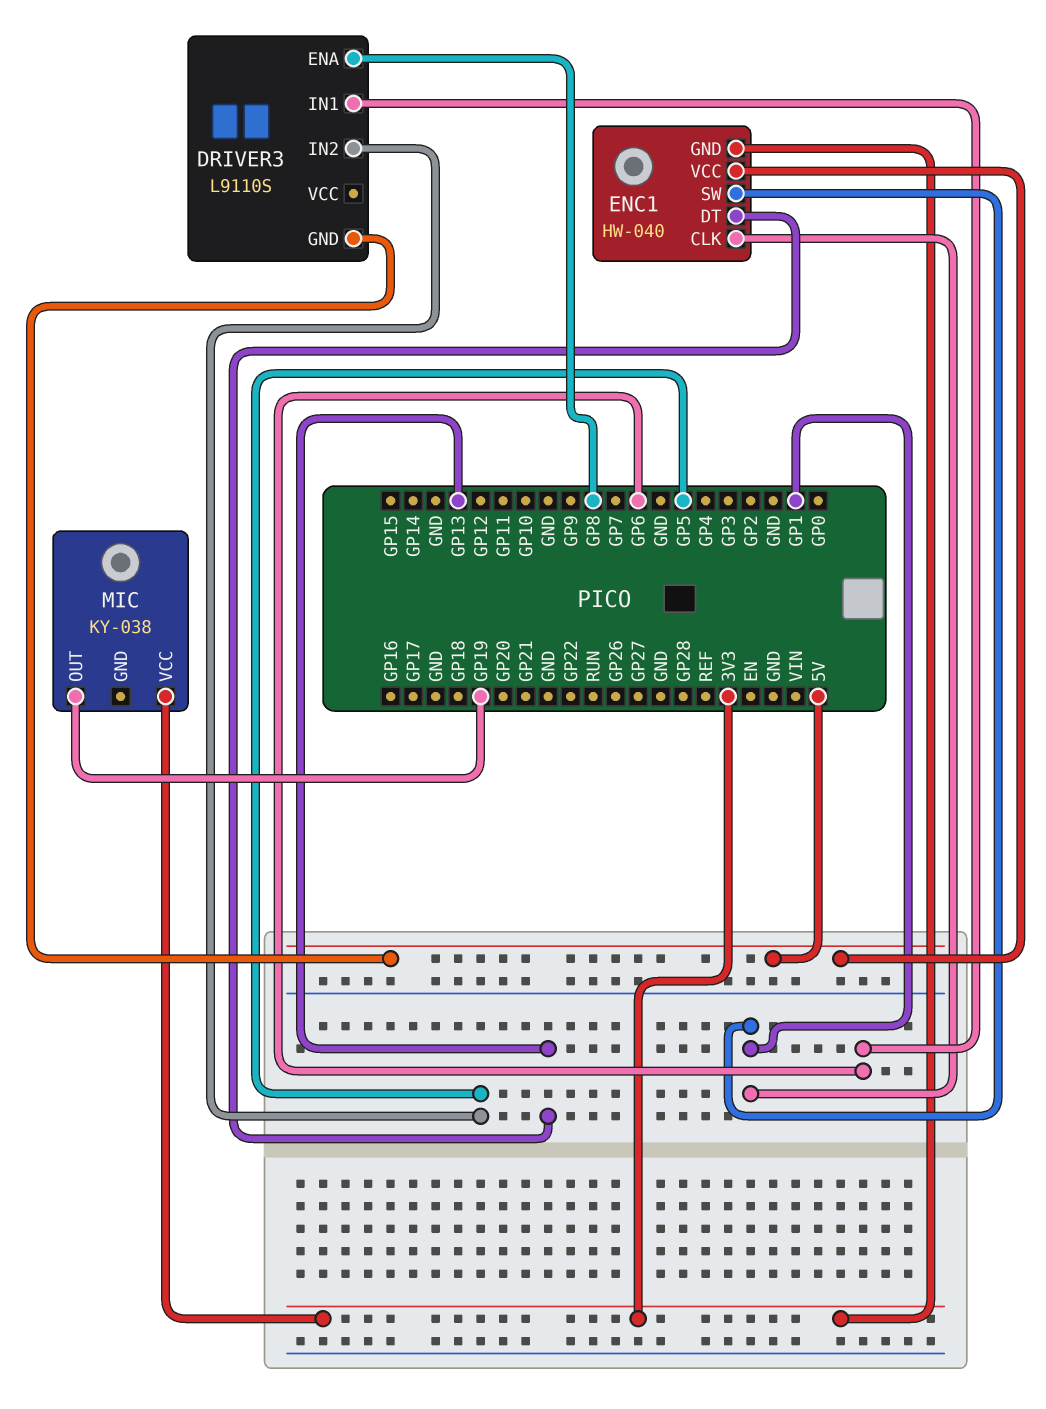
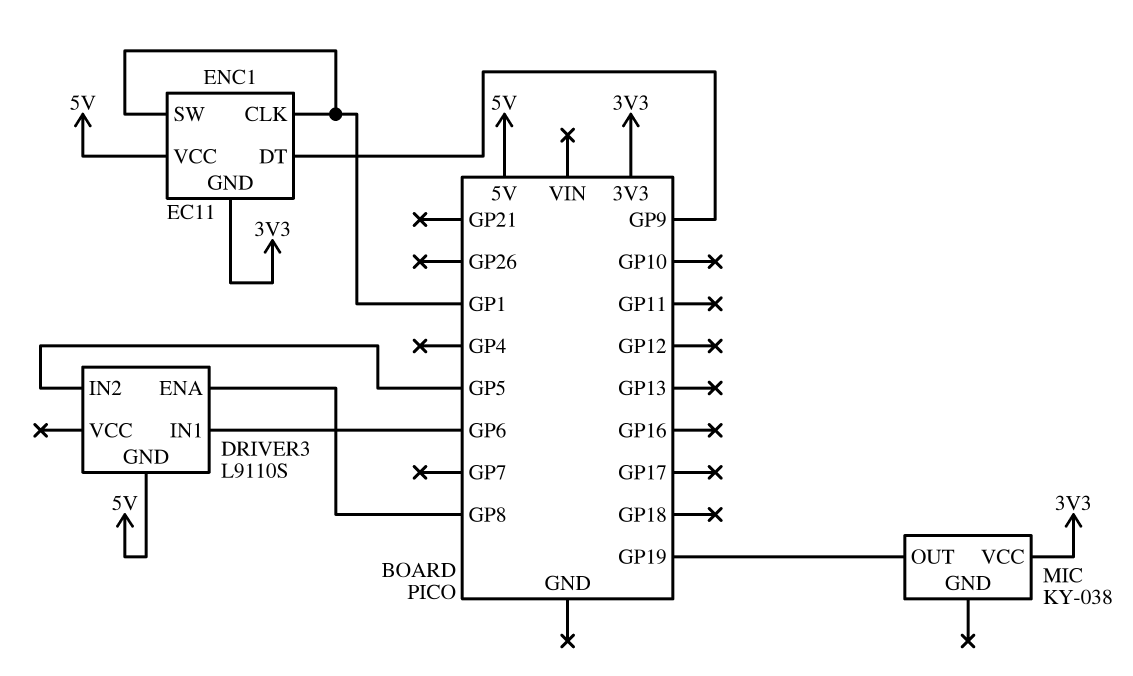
ENC1: HW-040 -> EC11
ENC1 pin DT: GP13 -> GP9

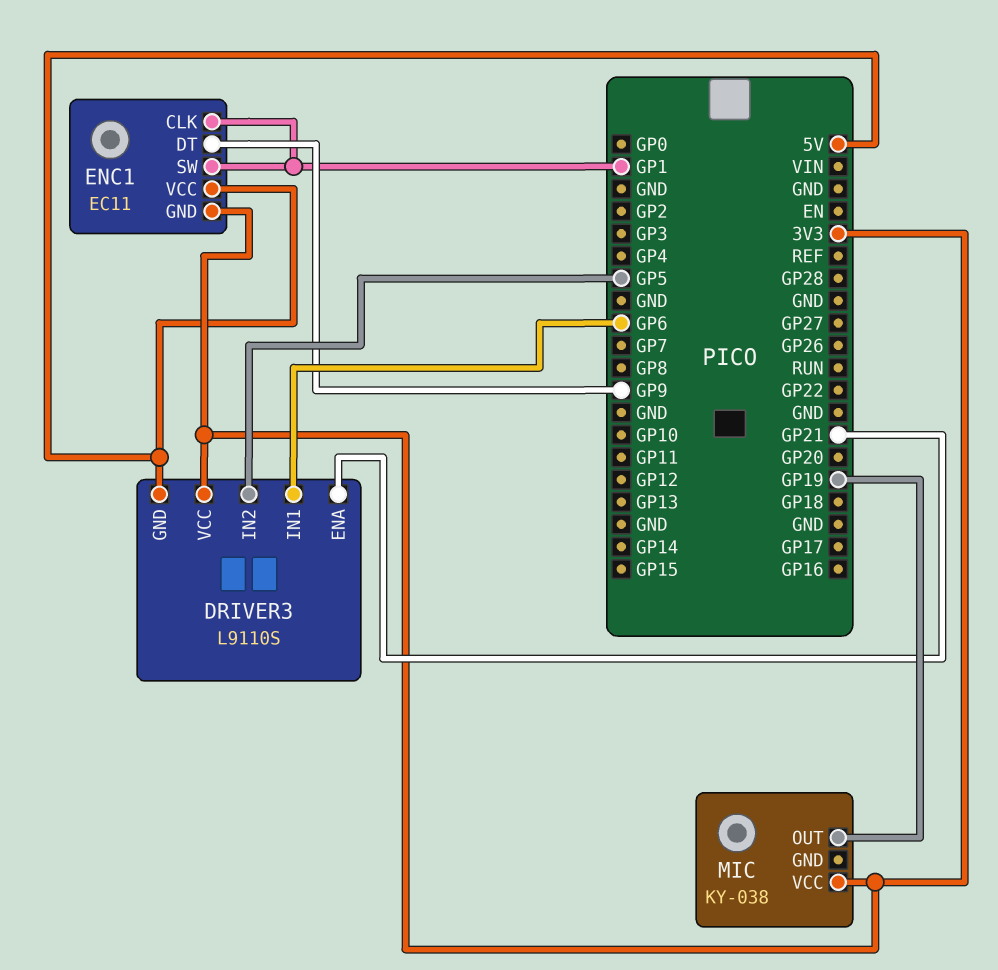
DRIVER3 pin ENA: GP8 -> GP21
DRIVER3 pin VCC: none -> 3V3

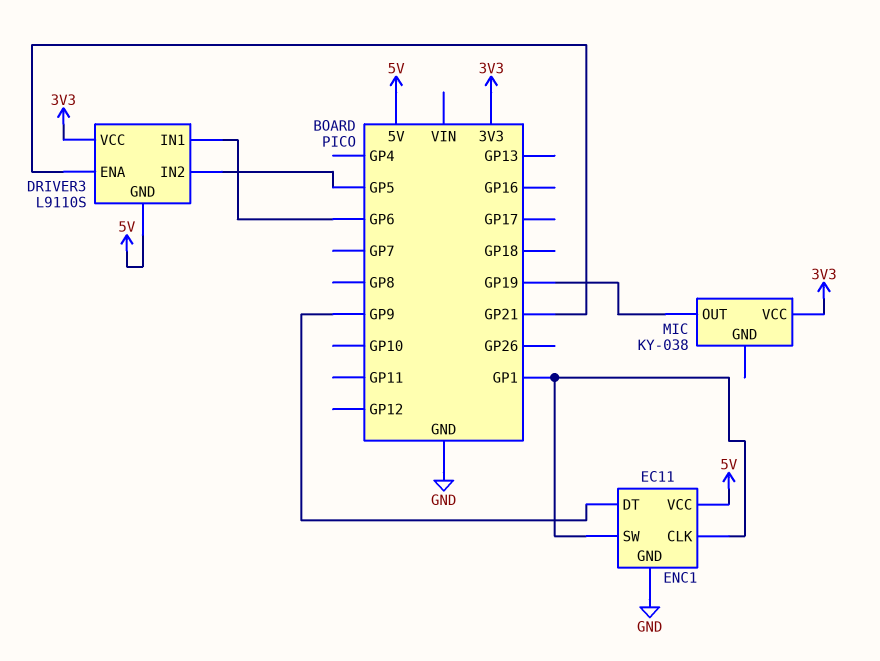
ENC1 pin GND: 3V3 -> GND

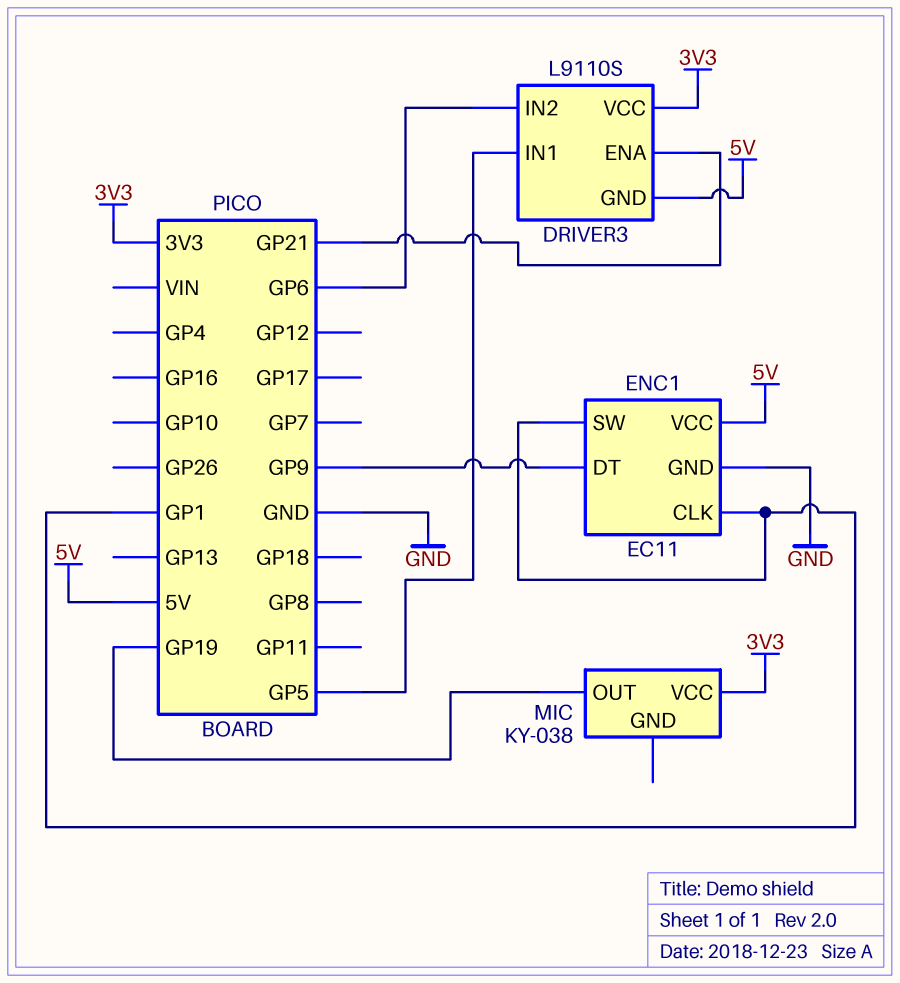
DRIVER3 pin IN1: GP6 -> GP5
DRIVER3 pin IN2: GP5 -> GP6

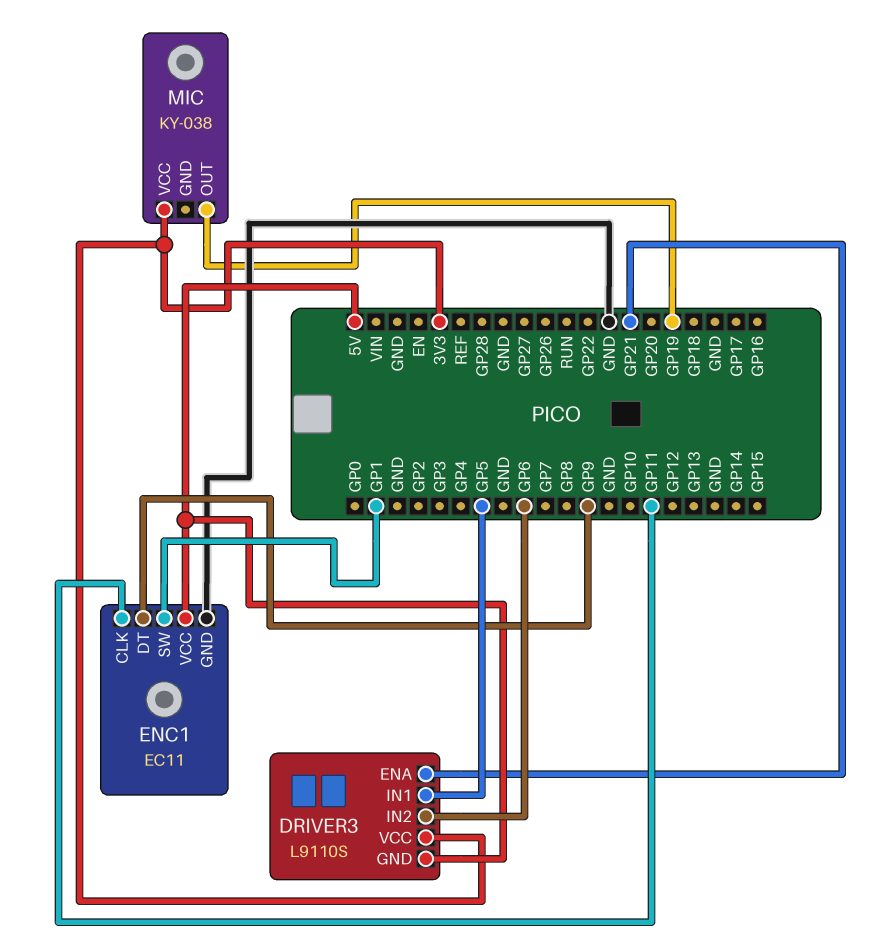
ENC1 pin CLK: GP1 -> GP11

